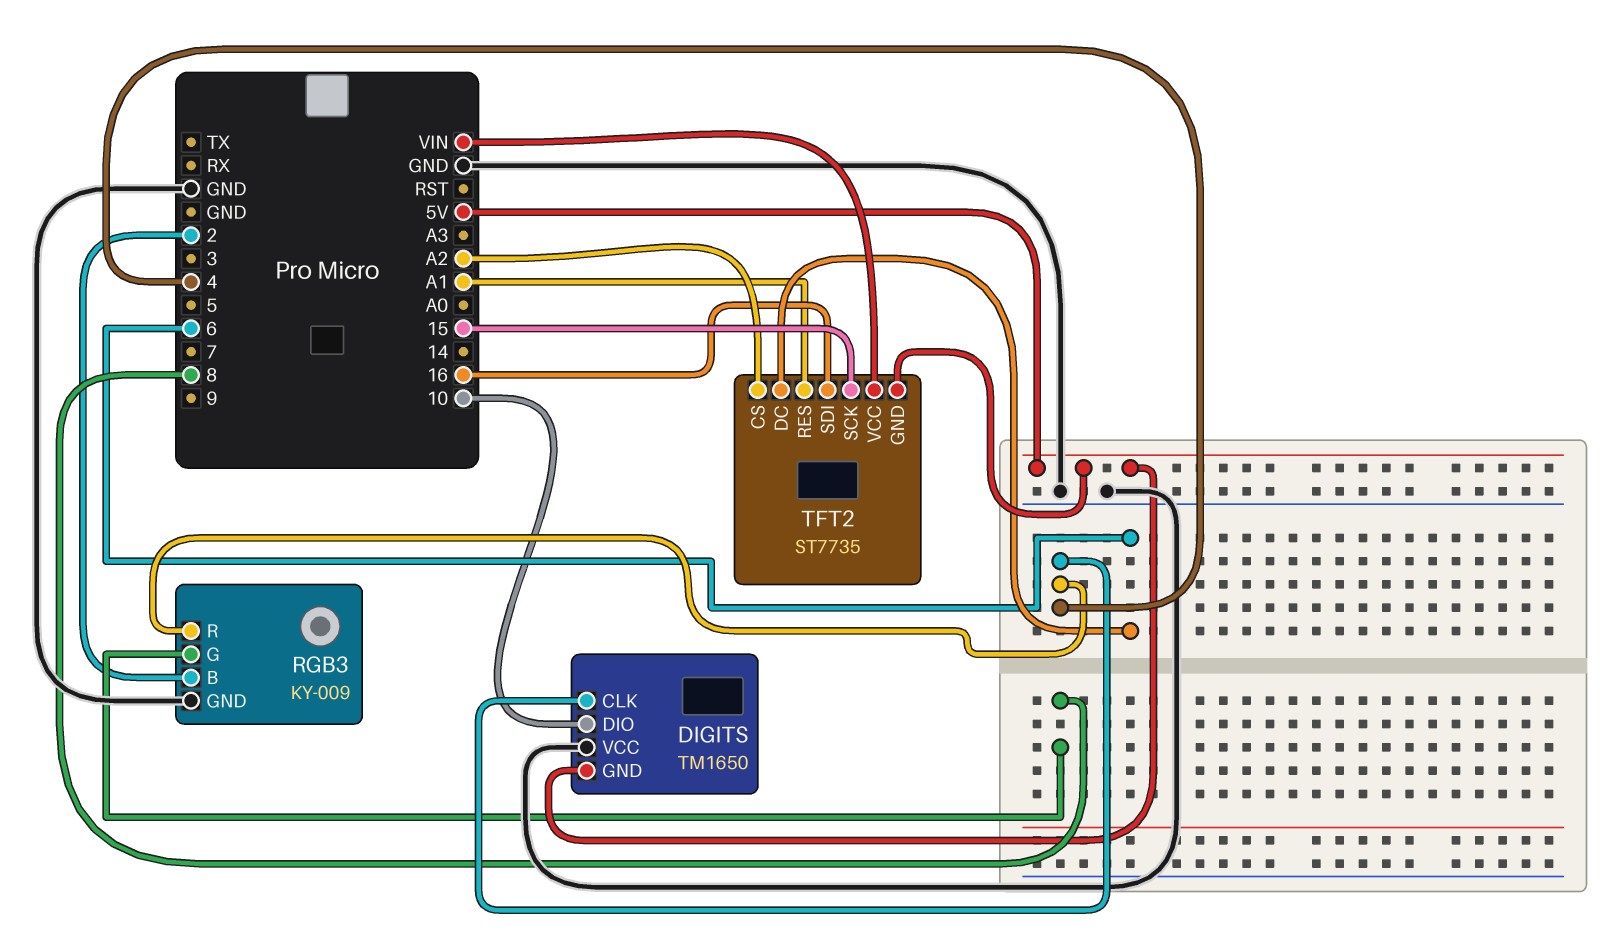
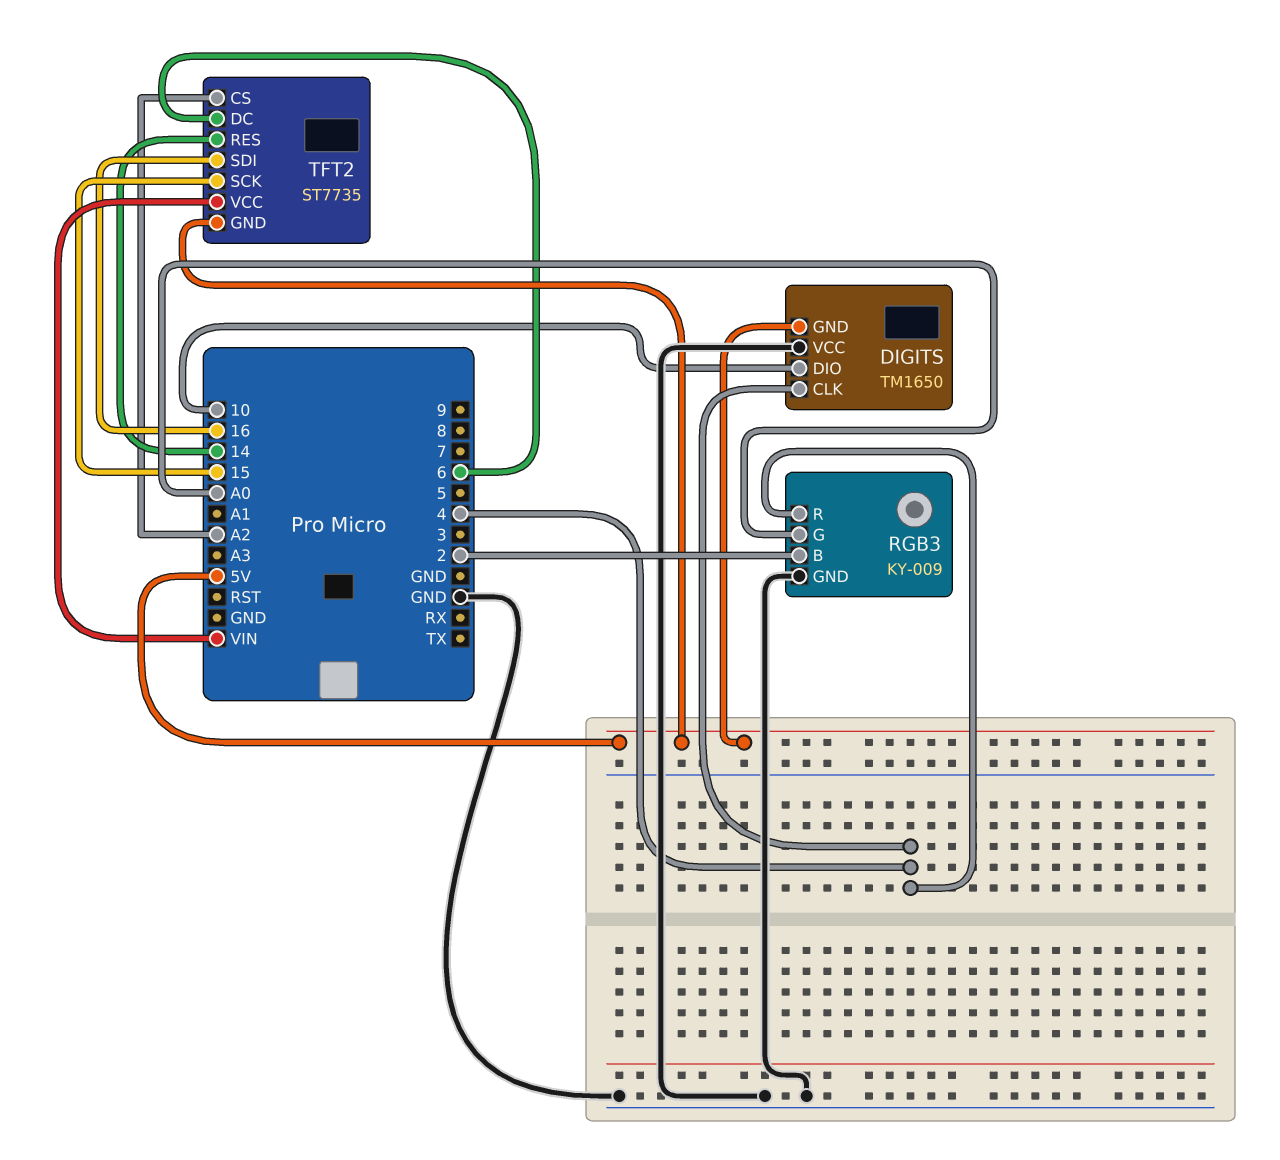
RGB3 pin G: 8 -> A0
TFT2 pin RES: A1 -> 14

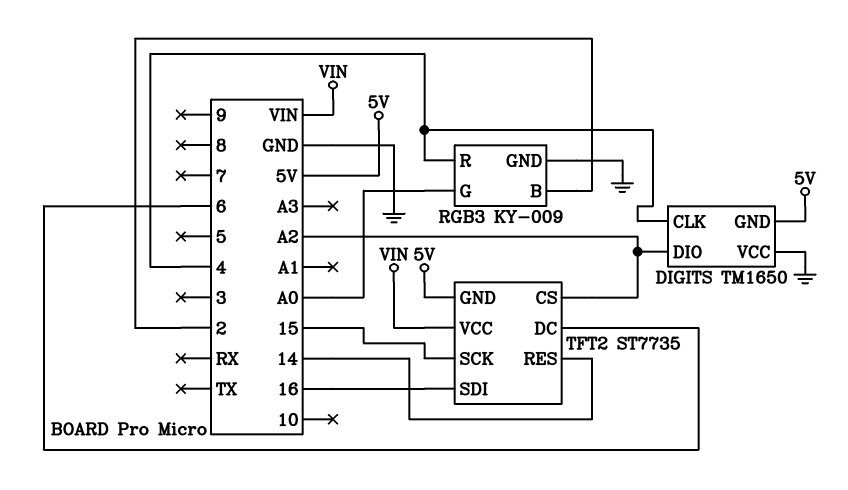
DIGITS pin DIO: 10 -> A2

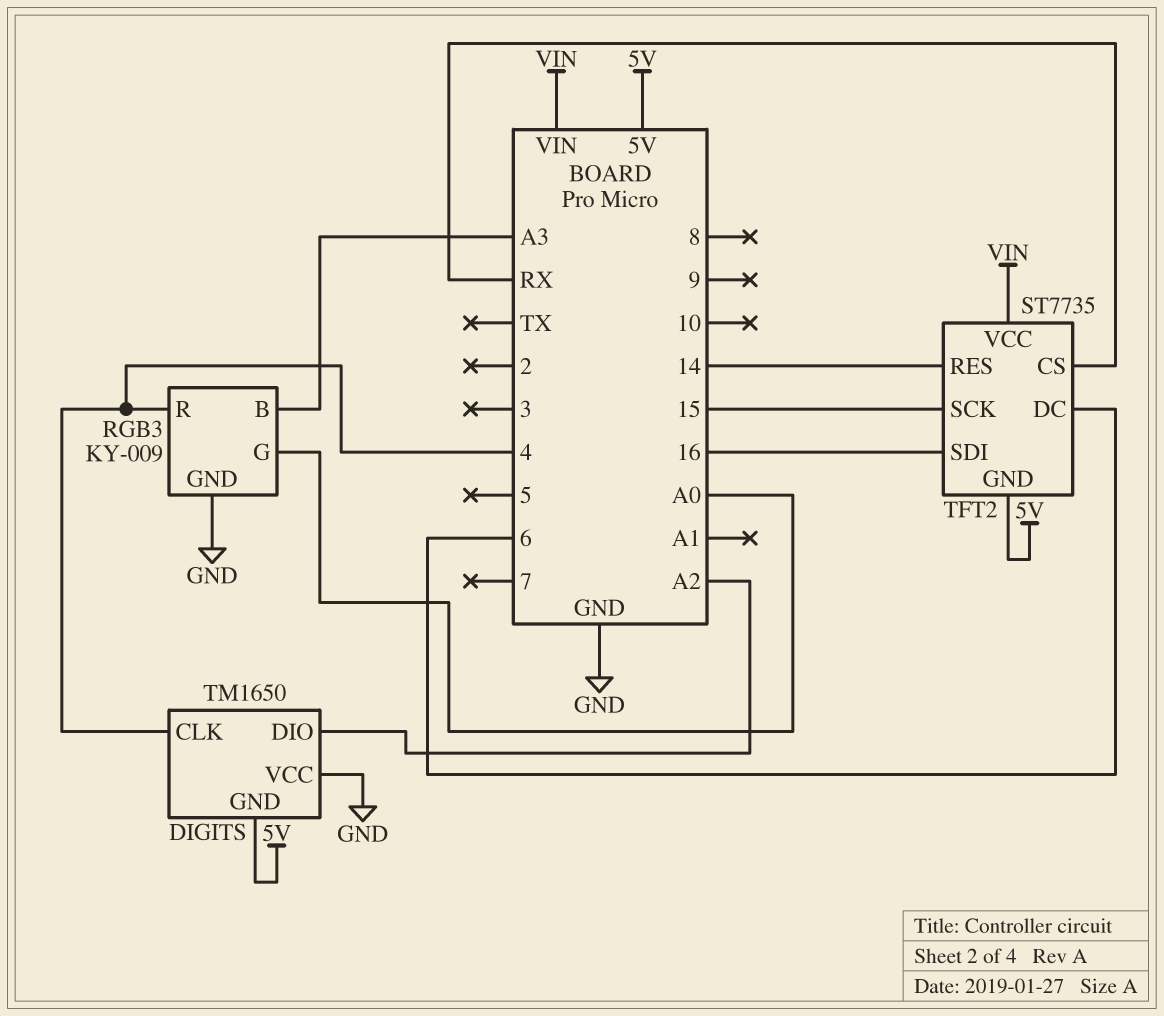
RGB3 pin B: 2 -> A3
TFT2 pin CS: A2 -> RX

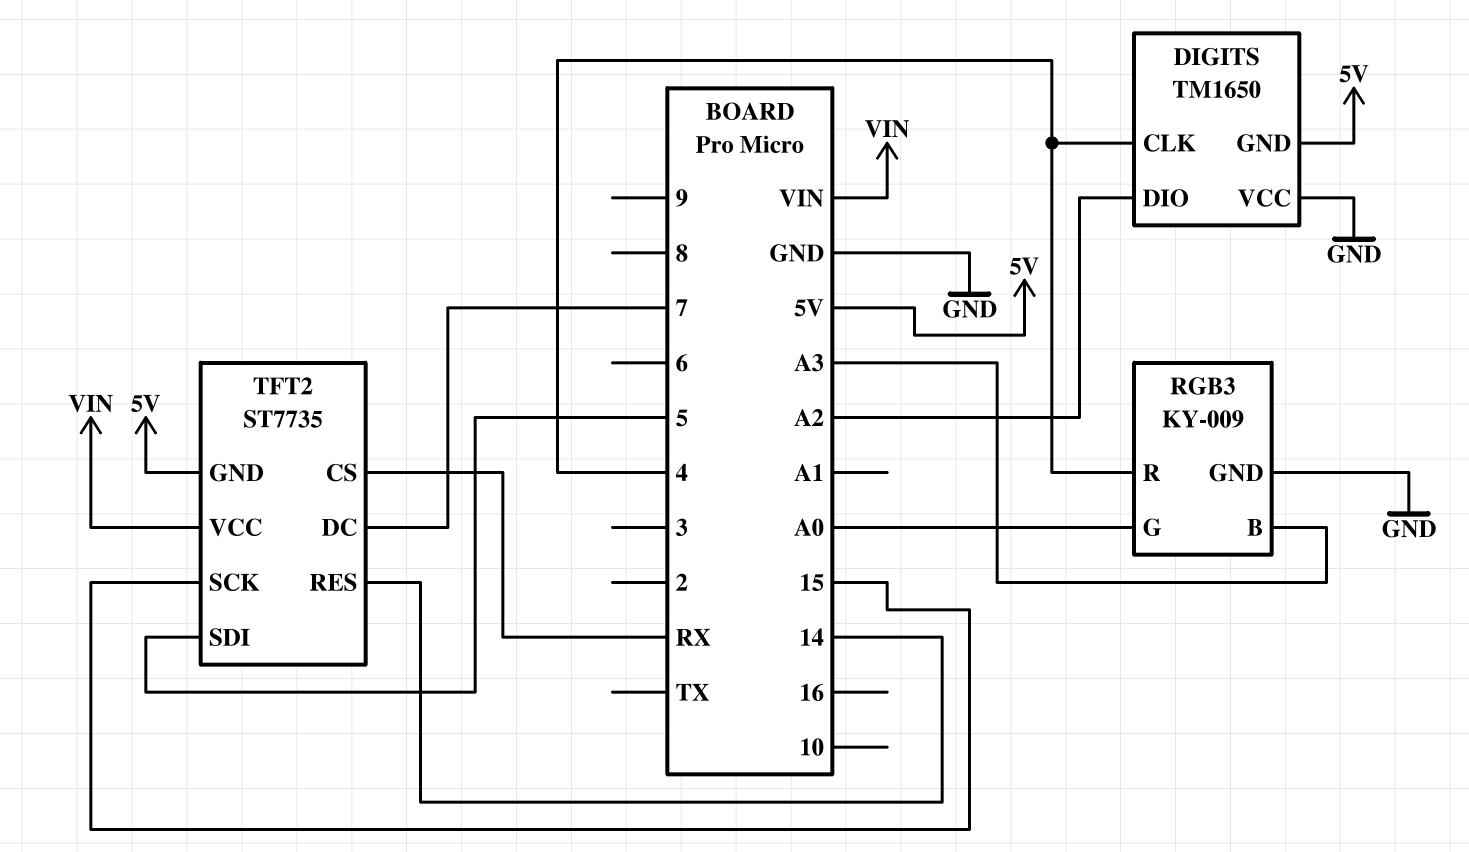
TFT2 pin DC: 6 -> 7
TFT2 pin SDI: 16 -> 5

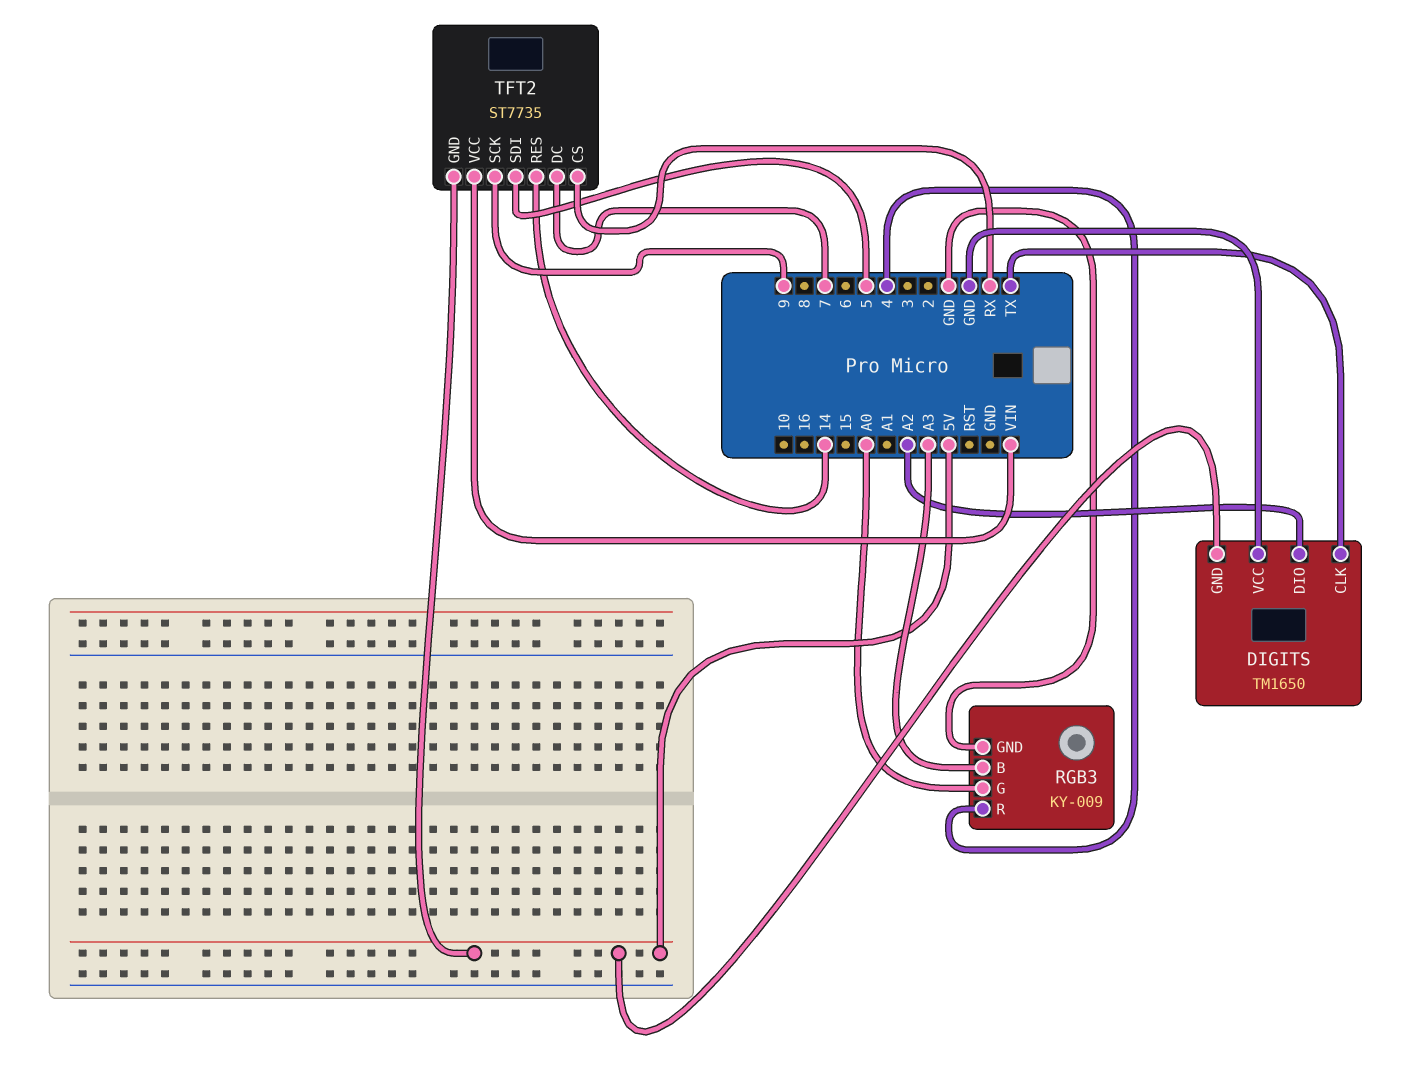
DIGITS pin CLK: 4 -> TX
TFT2 pin SCK: 15 -> 9

